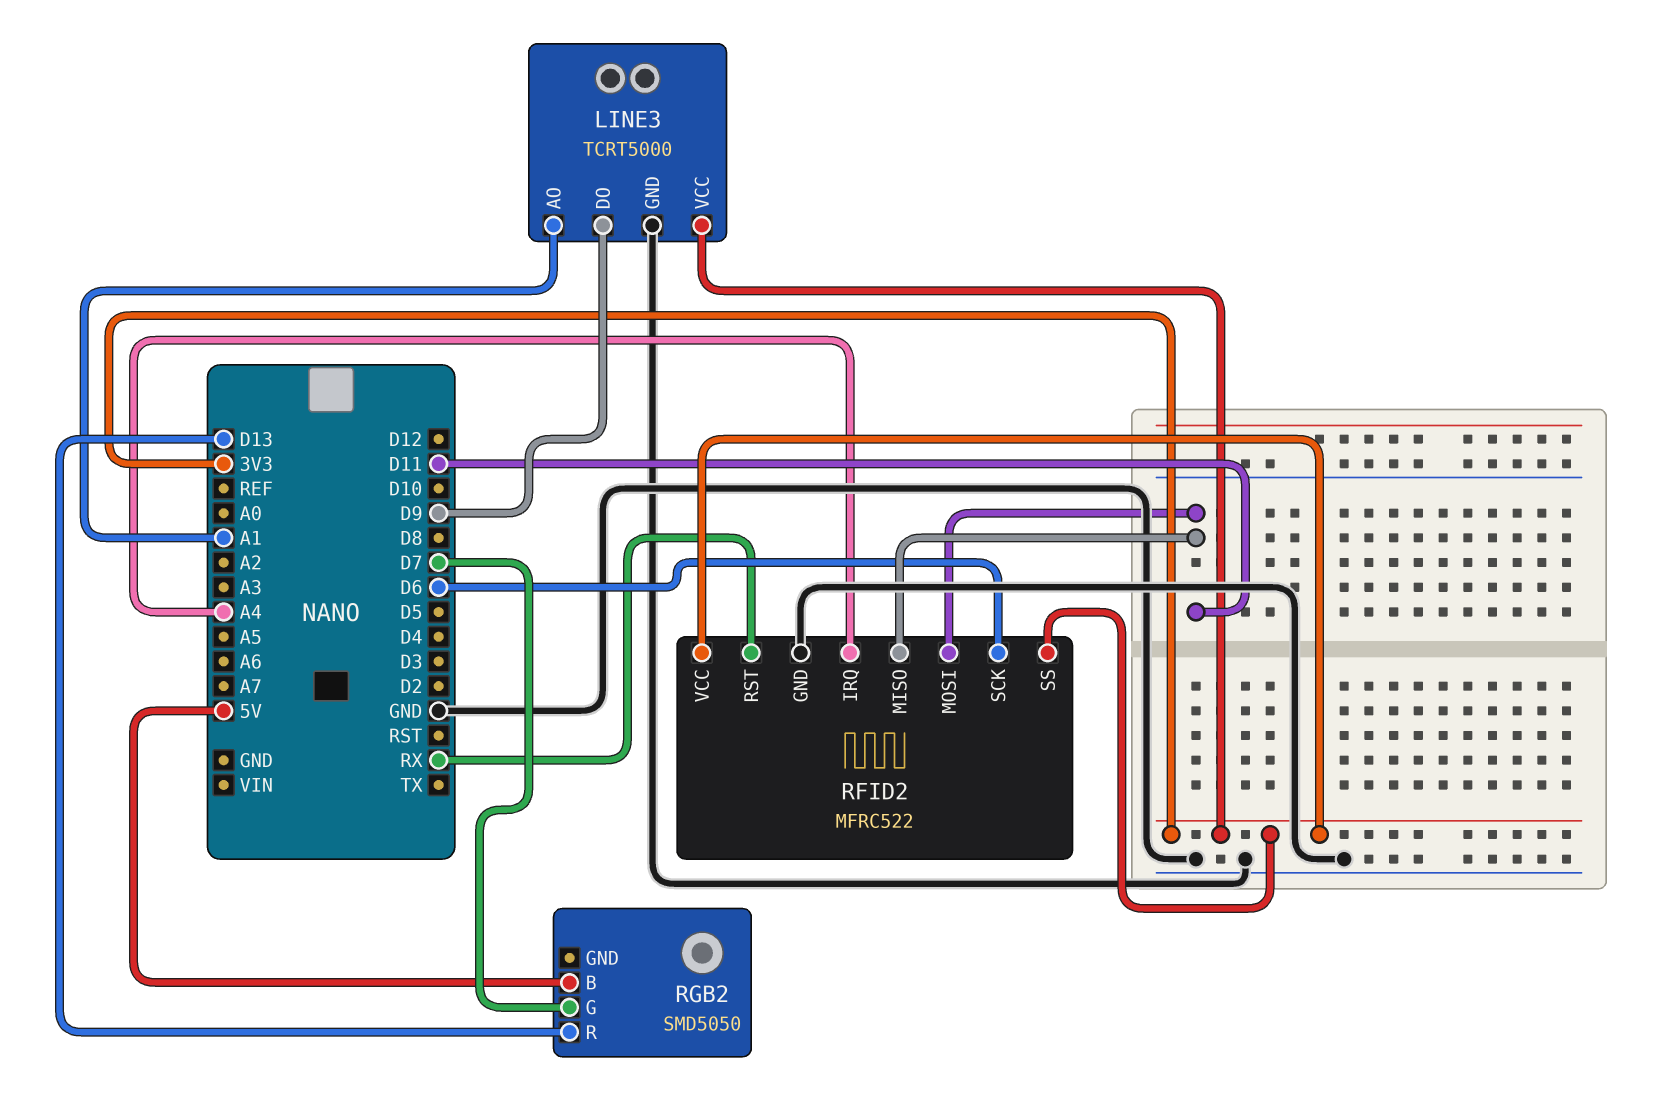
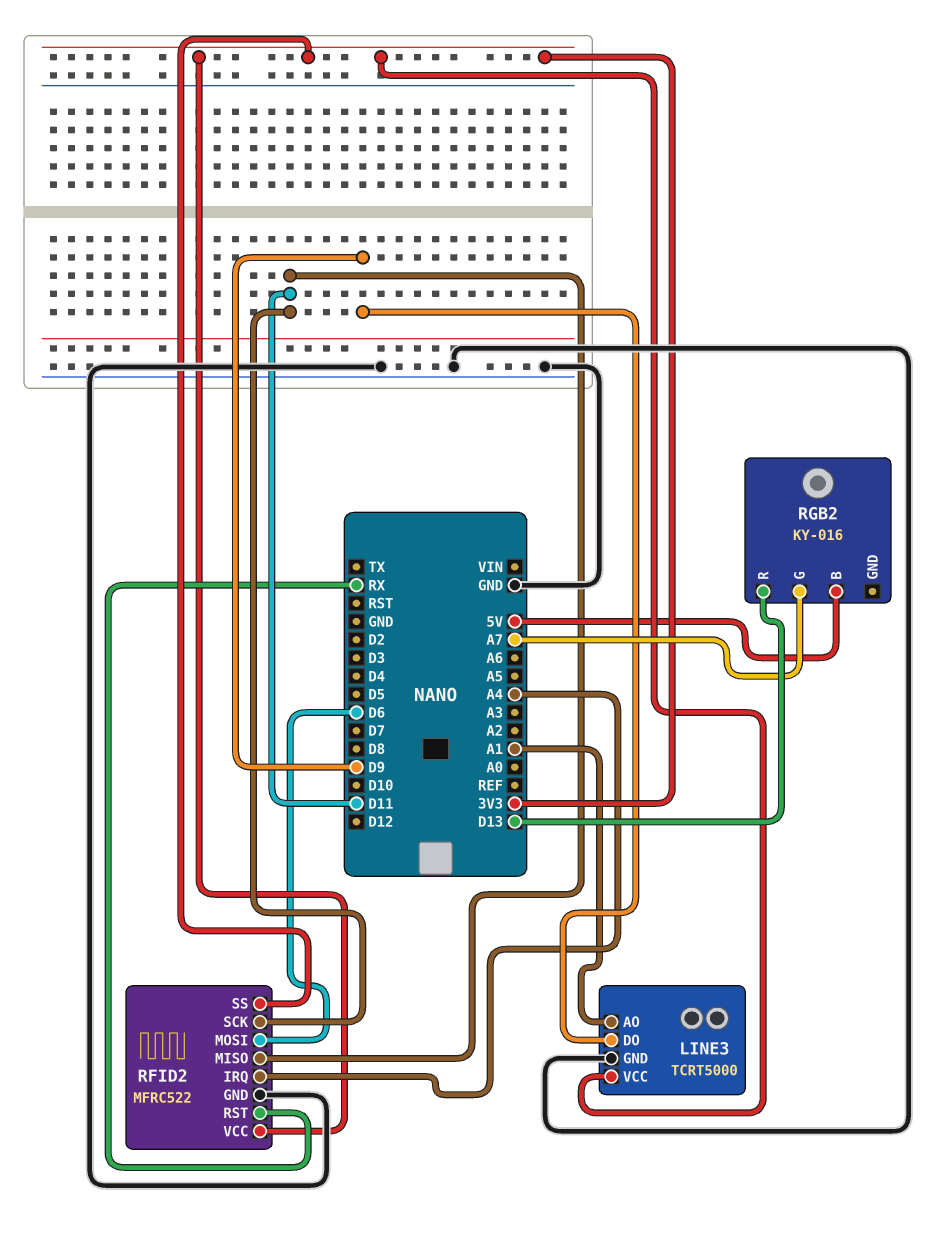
RFID2 pin MOSI: D11 -> D6
RFID2 pin SCK: D6 -> D11
RGB2: SMD5050 -> KY-016
RGB2 pin G: D7 -> A7

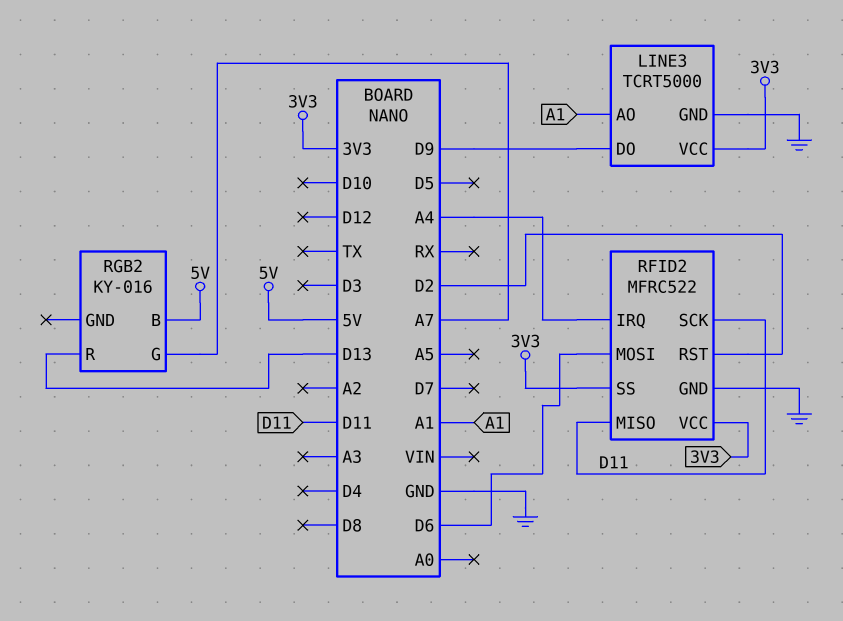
RFID2 pin RST: RX -> D2

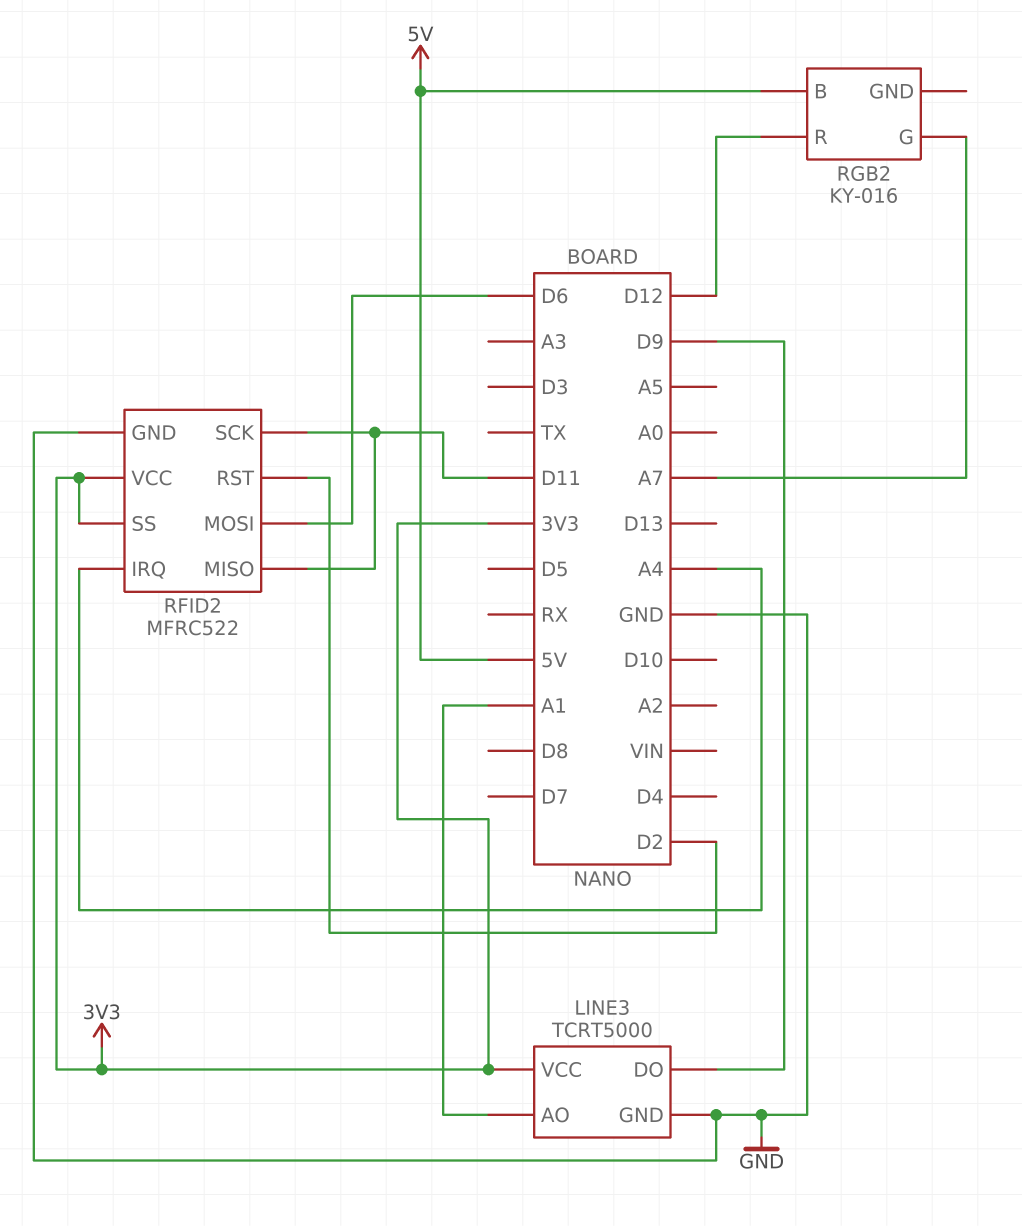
RGB2 pin R: D13 -> D12

